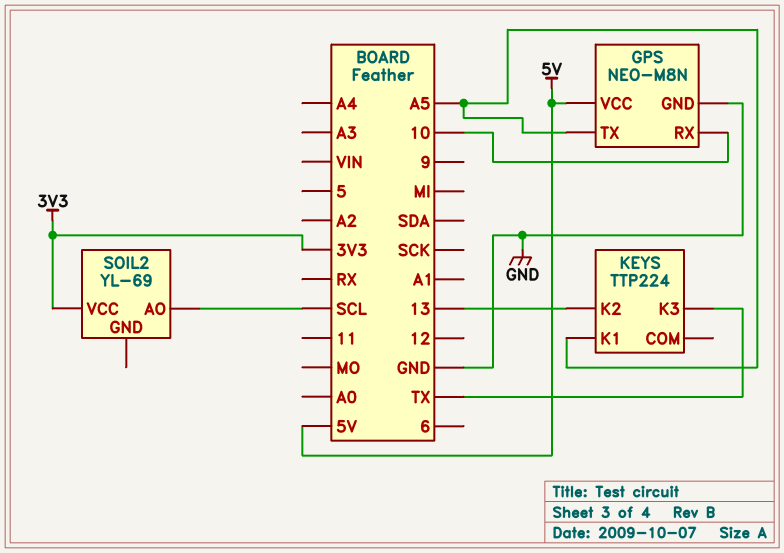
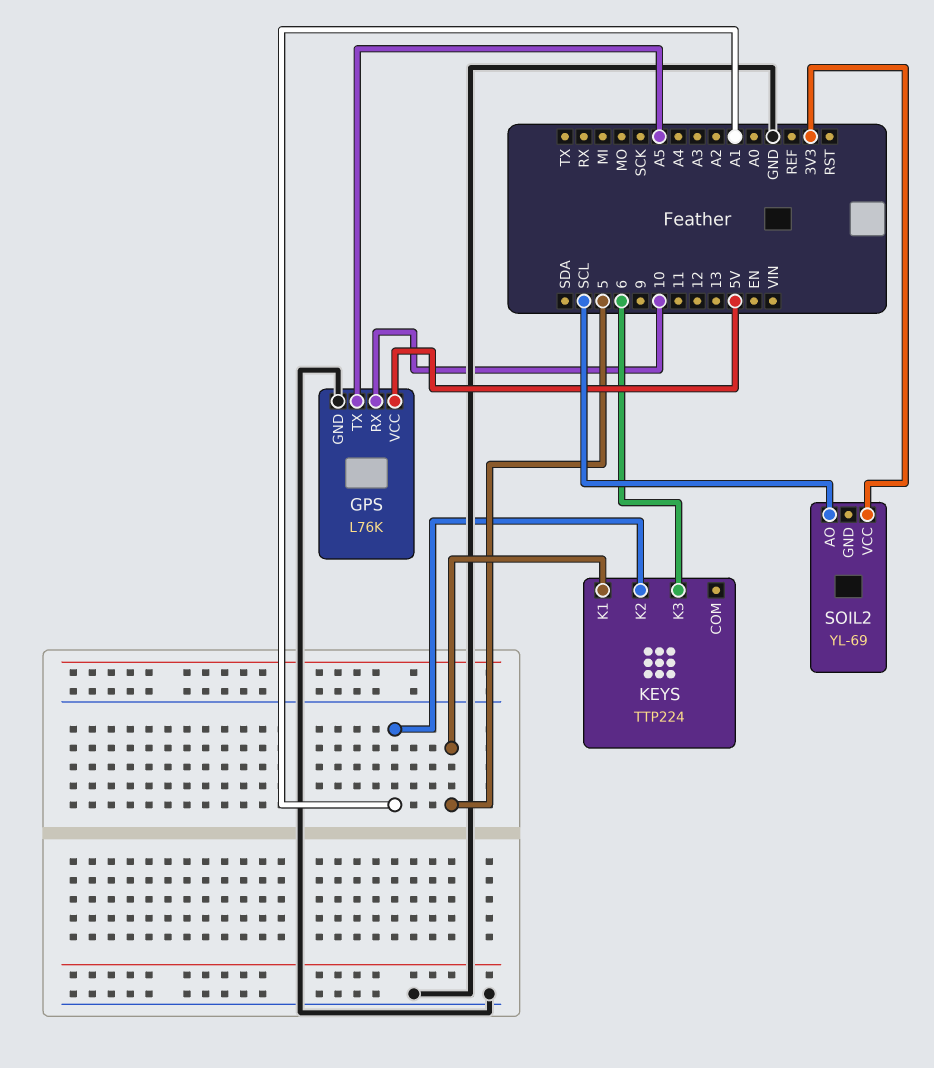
GPS: NEO-M8N -> L76K
KEYS pin K1: A5 -> 5
KEYS pin K2: 13 -> A1
KEYS pin K3: TX -> 6

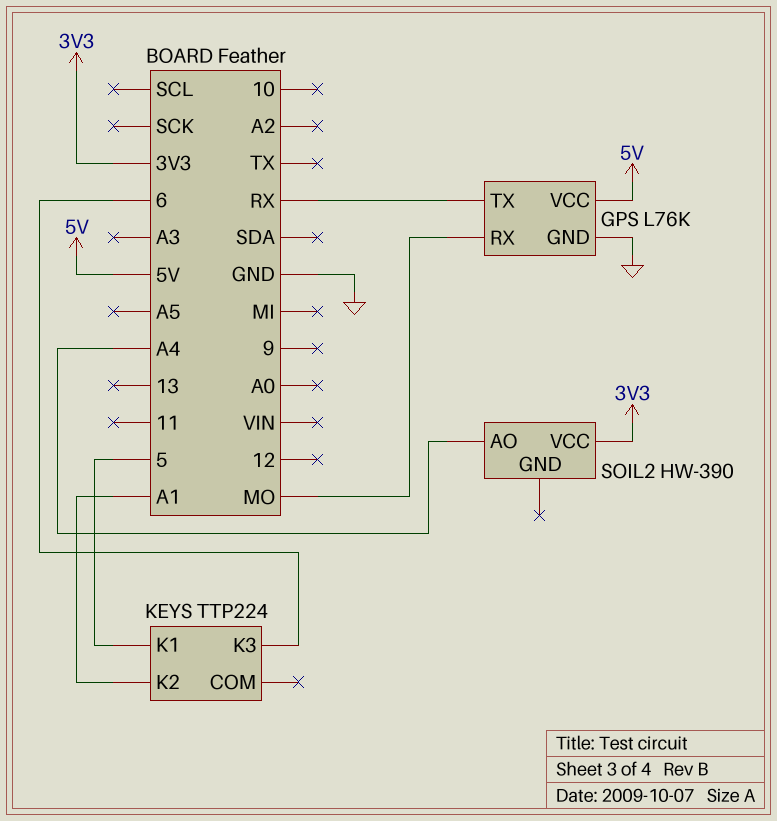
GPS pin RX: 10 -> MO
GPS pin TX: A5 -> RX
SOIL2: YL-69 -> HW-390
SOIL2 pin AO: SCL -> A4

